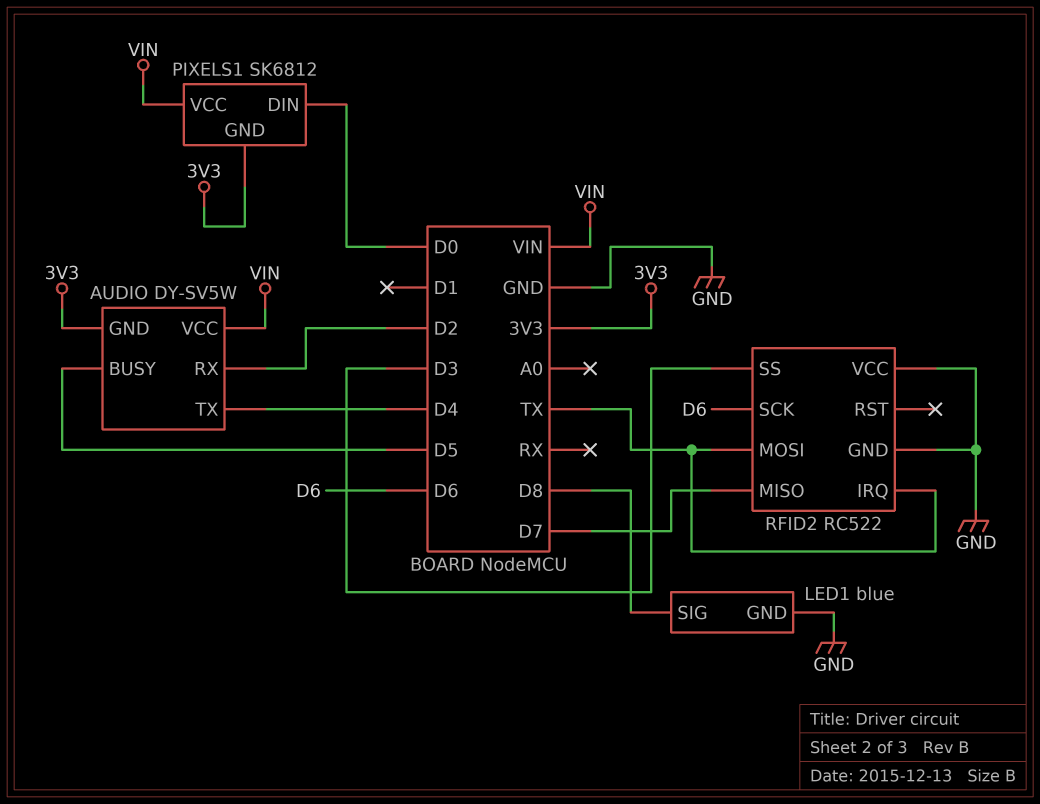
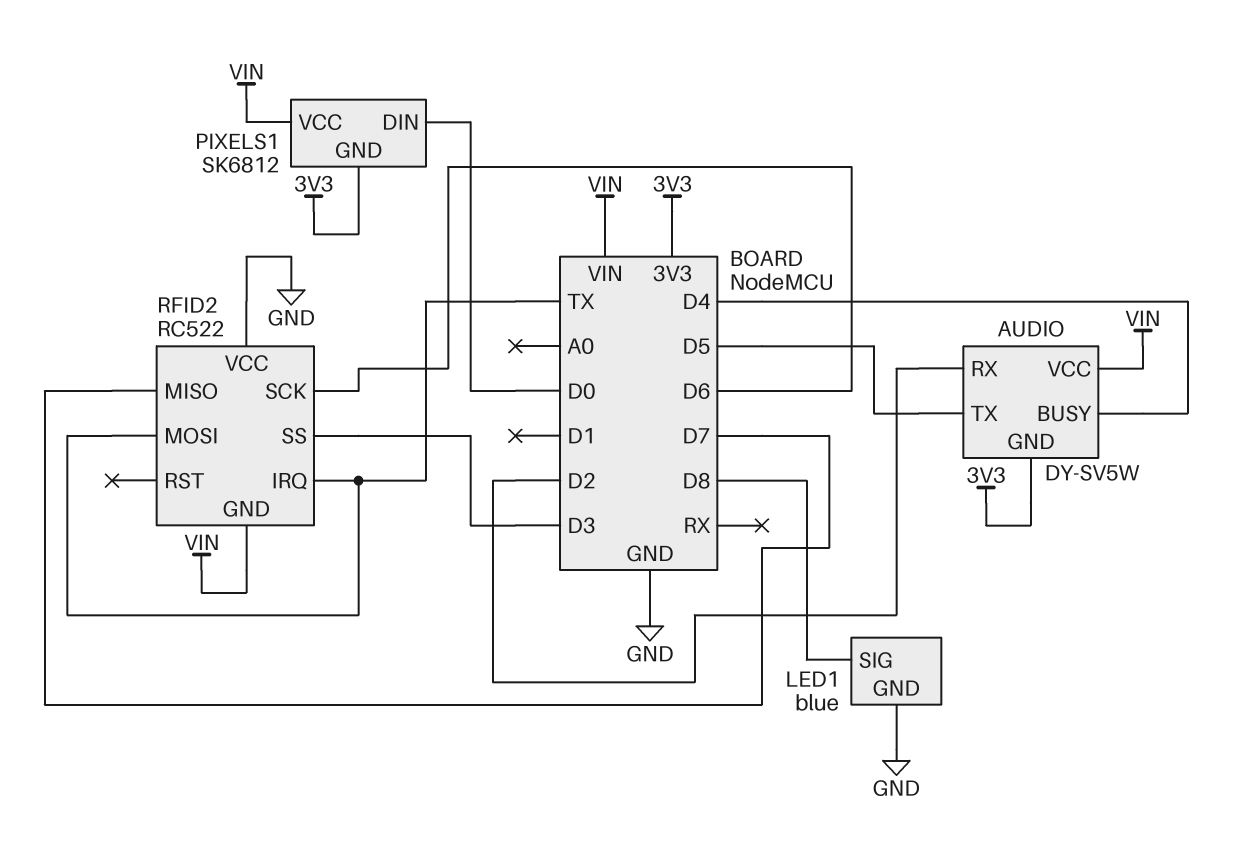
AUDIO pin BUSY: D5 -> D4
AUDIO pin TX: D4 -> D5
RFID2 pin GND: GND -> VIN

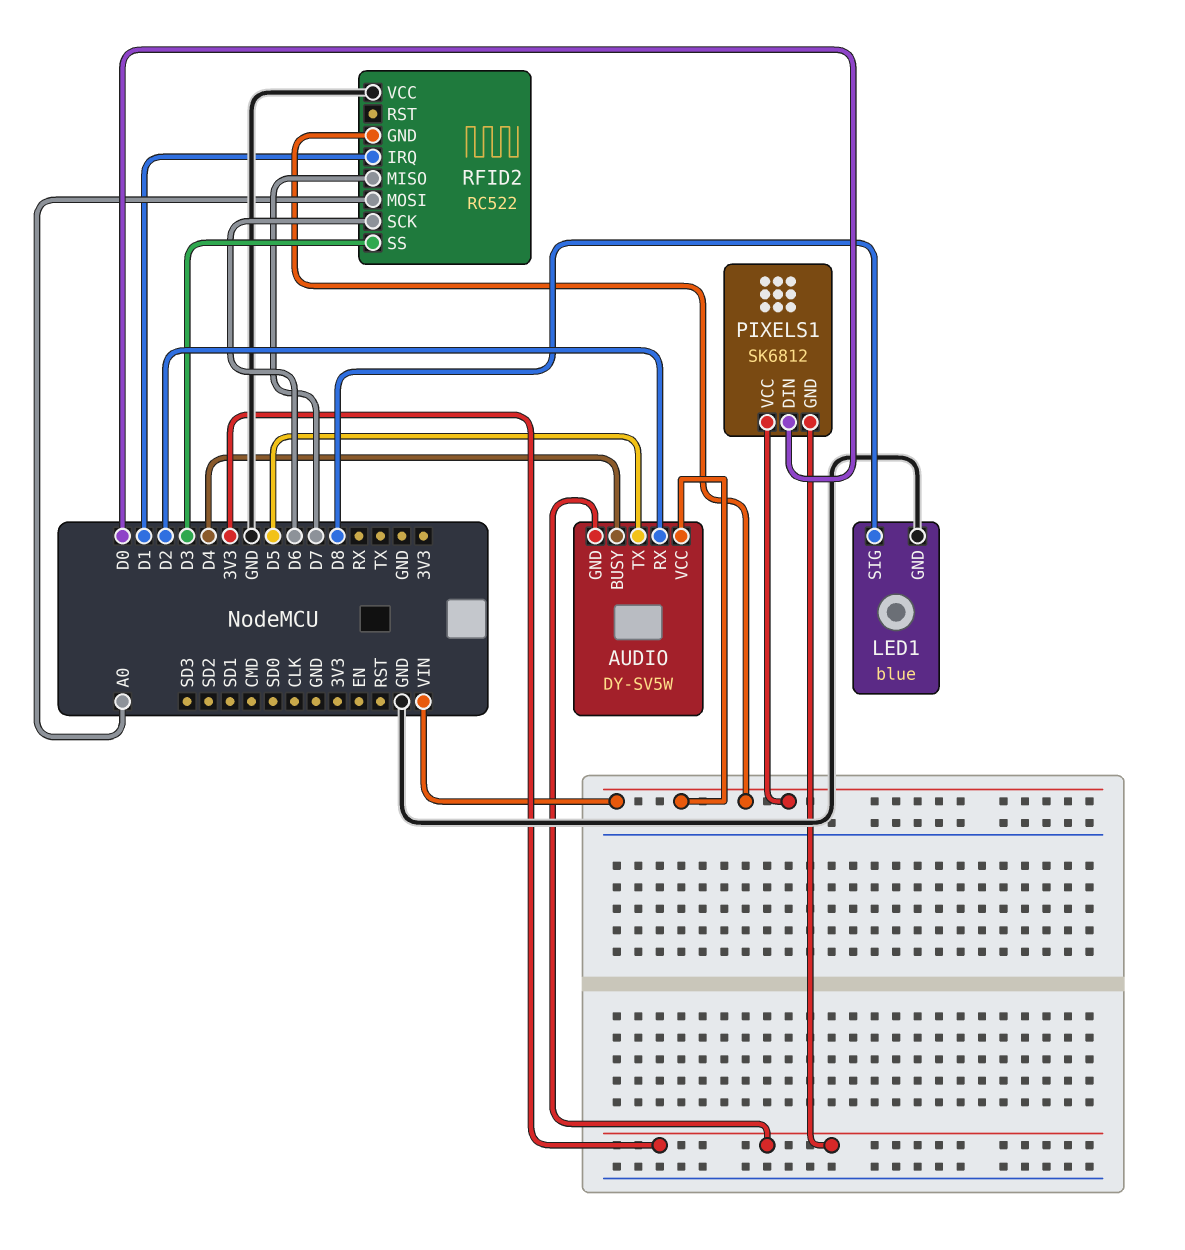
RFID2 pin IRQ: TX -> D1
RFID2 pin MOSI: TX -> A0

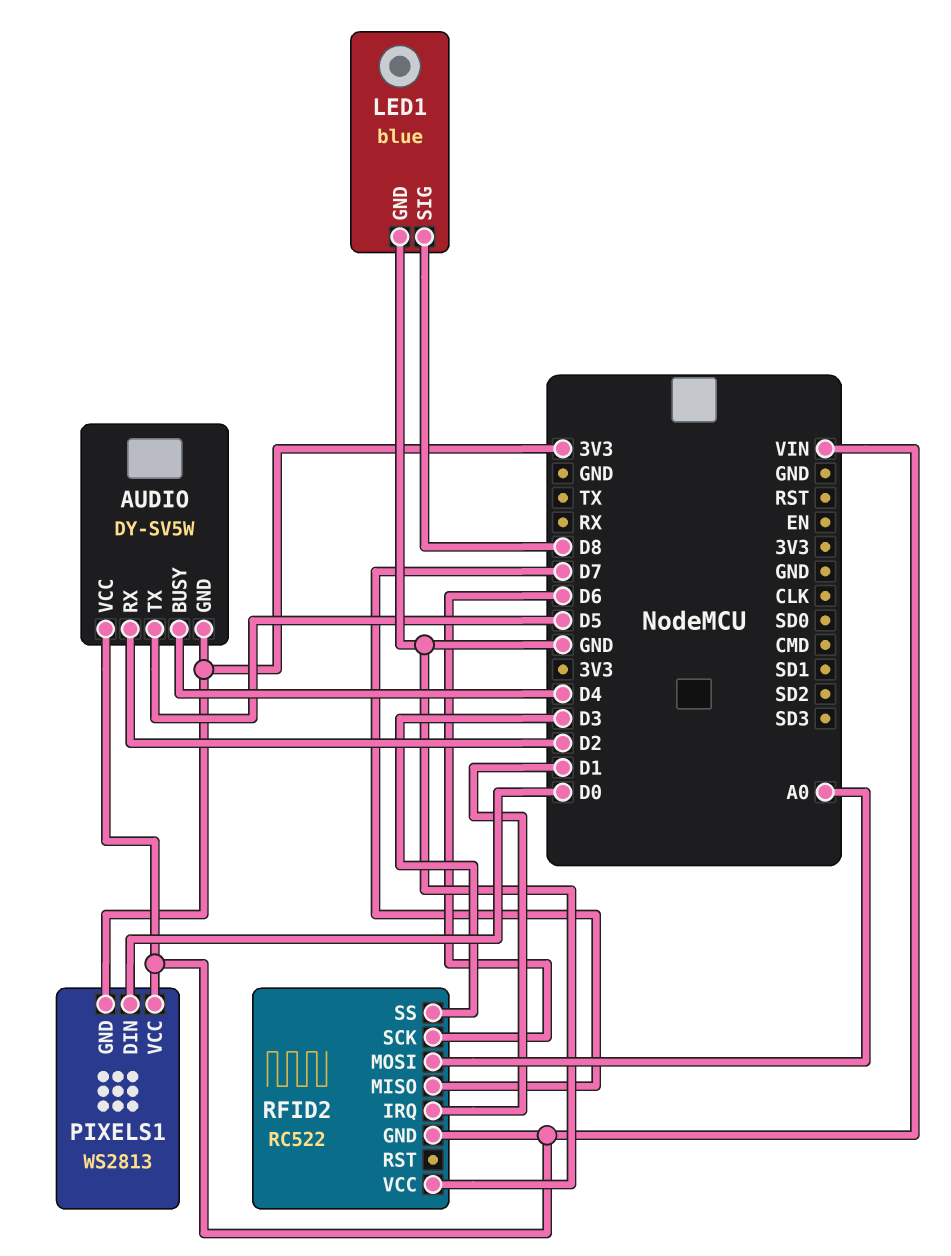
PIXELS1: SK6812 -> WS2813

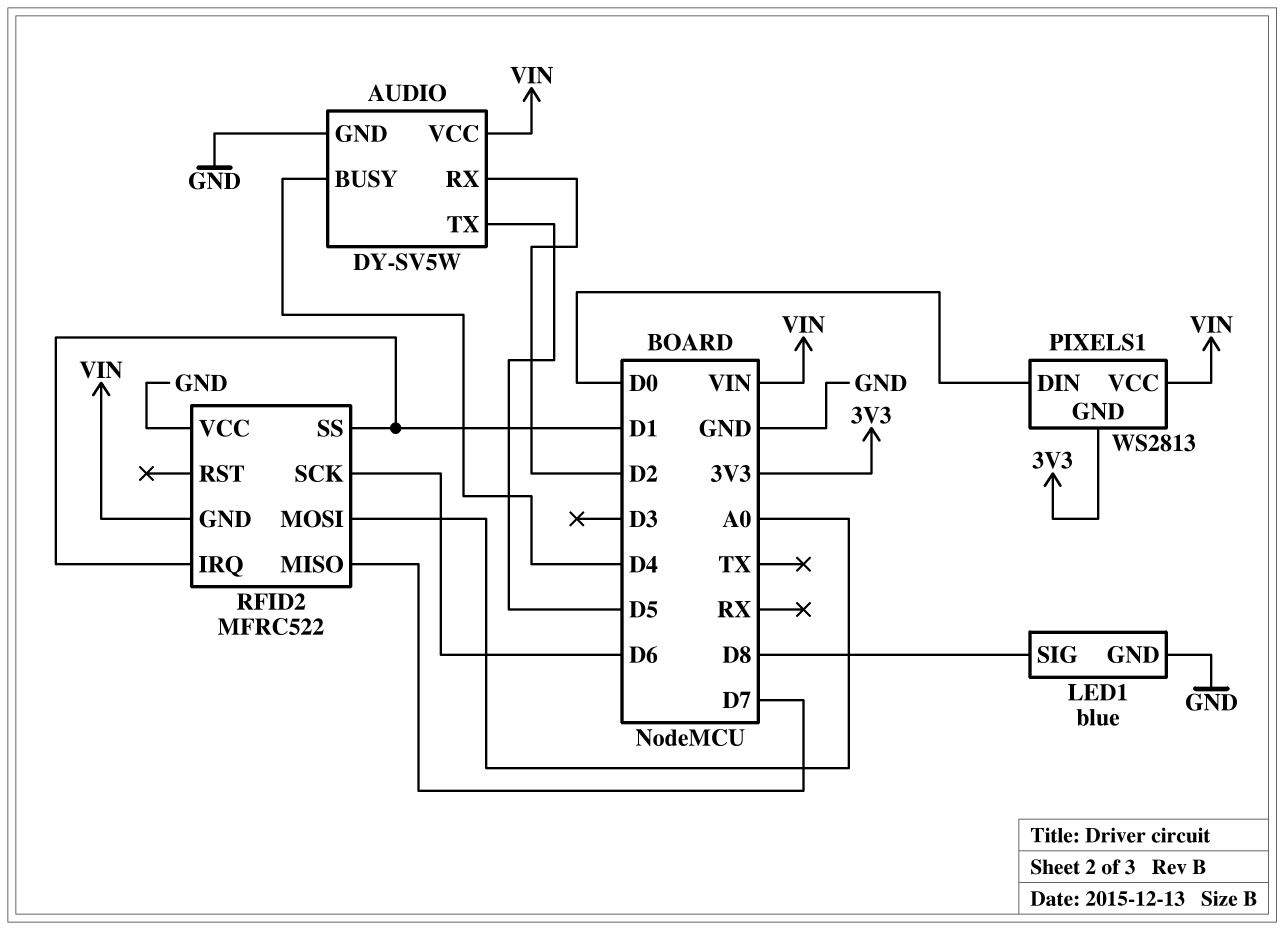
AUDIO pin GND: 3V3 -> GND
RFID2: RC522 -> MFRC522
RFID2 pin SS: D3 -> D1

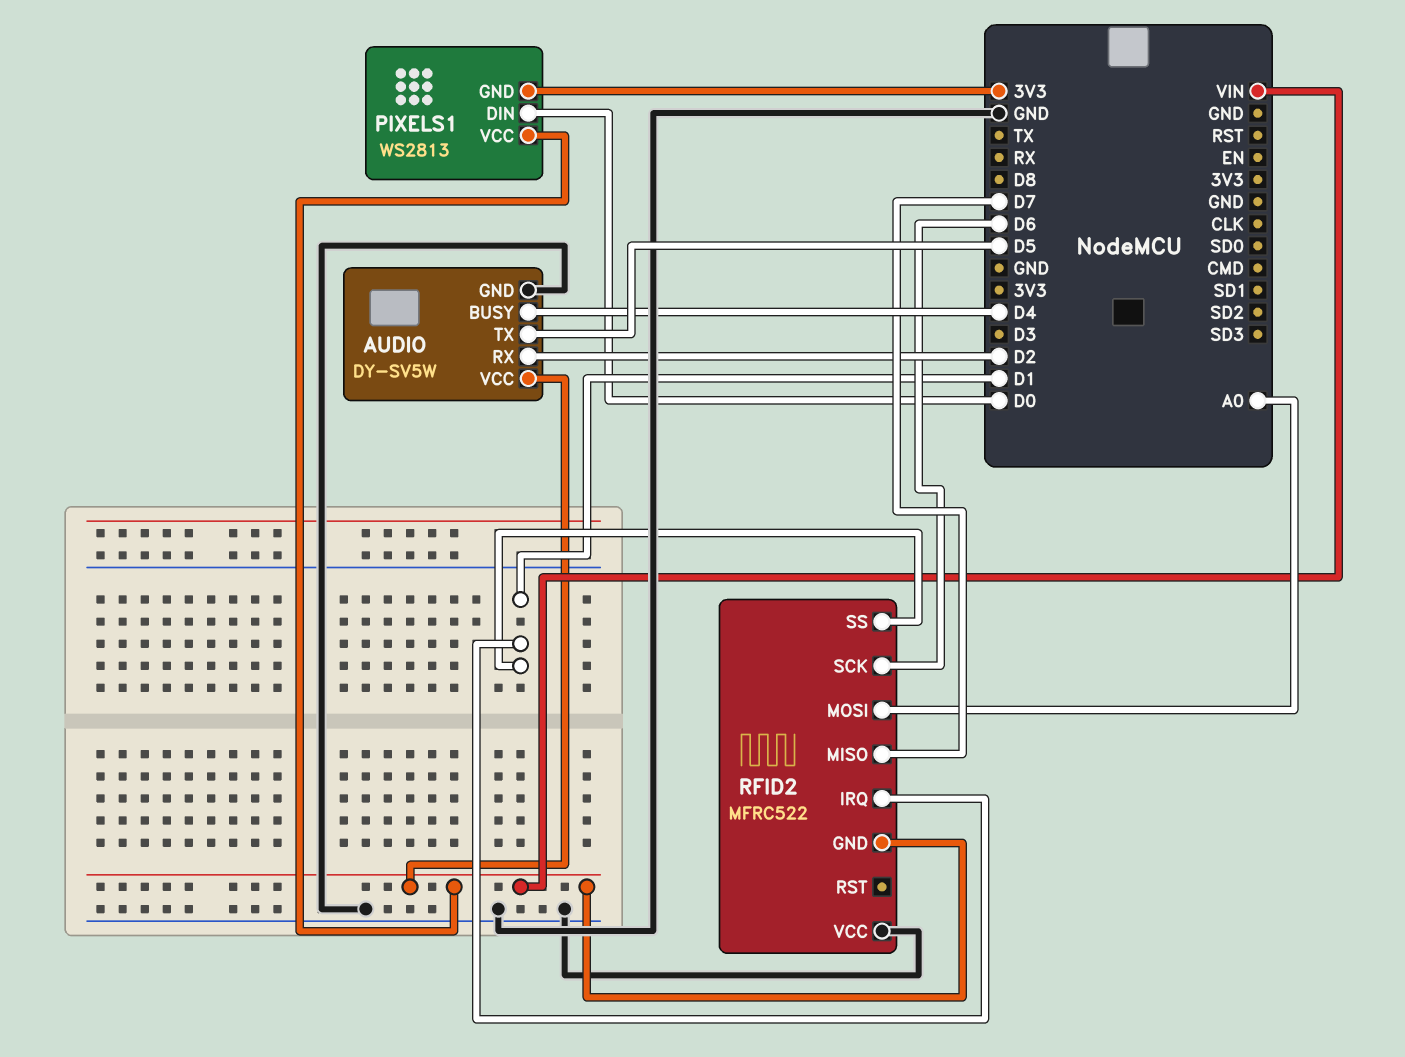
LED1: blue -> none
LED1 pin GND: GND -> none
LED1 pin SIG: D8 -> none

